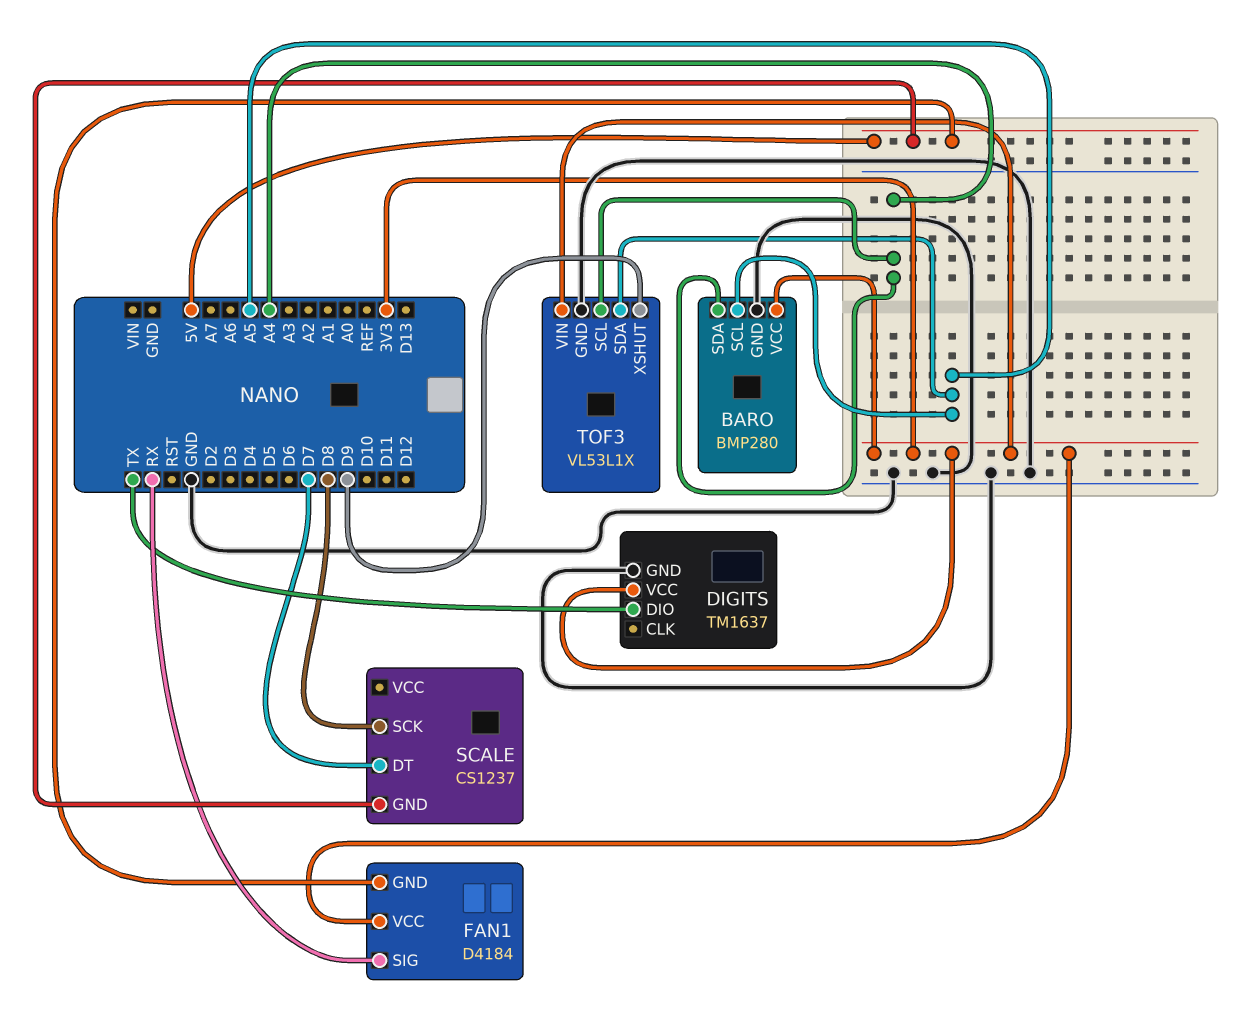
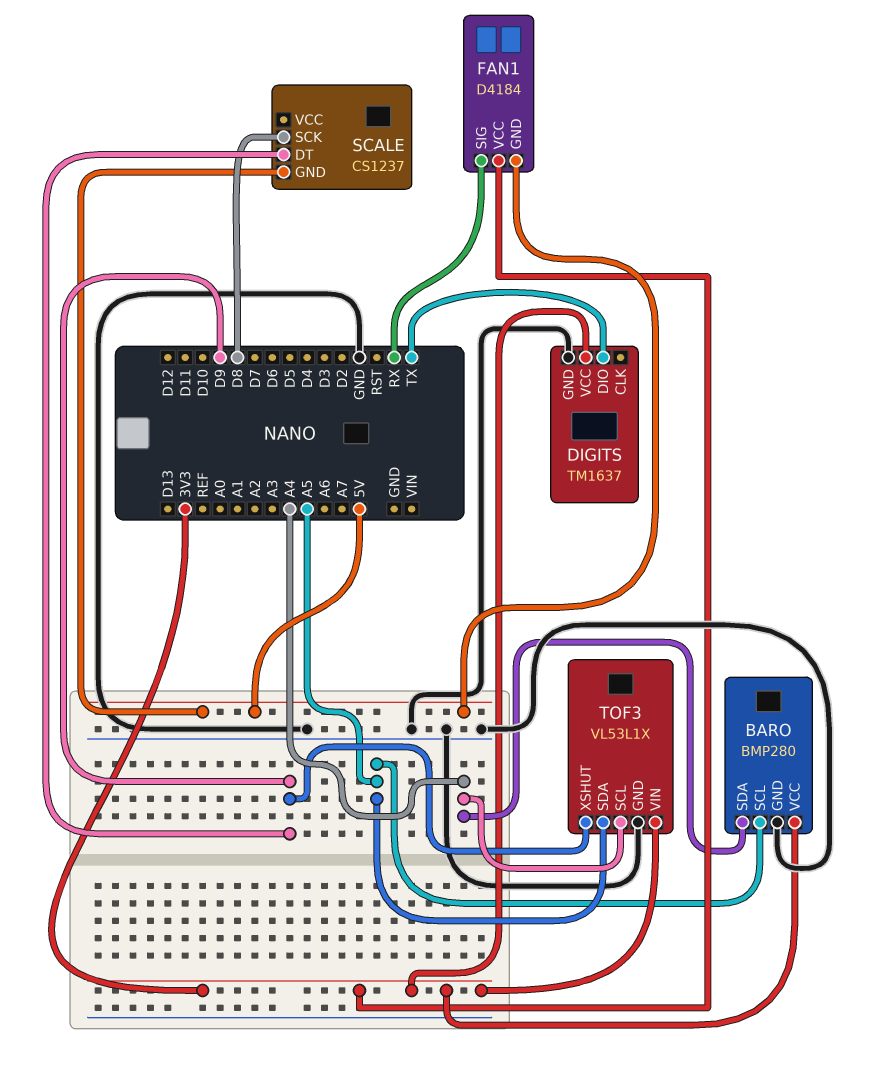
SCALE pin DT: D7 -> D9

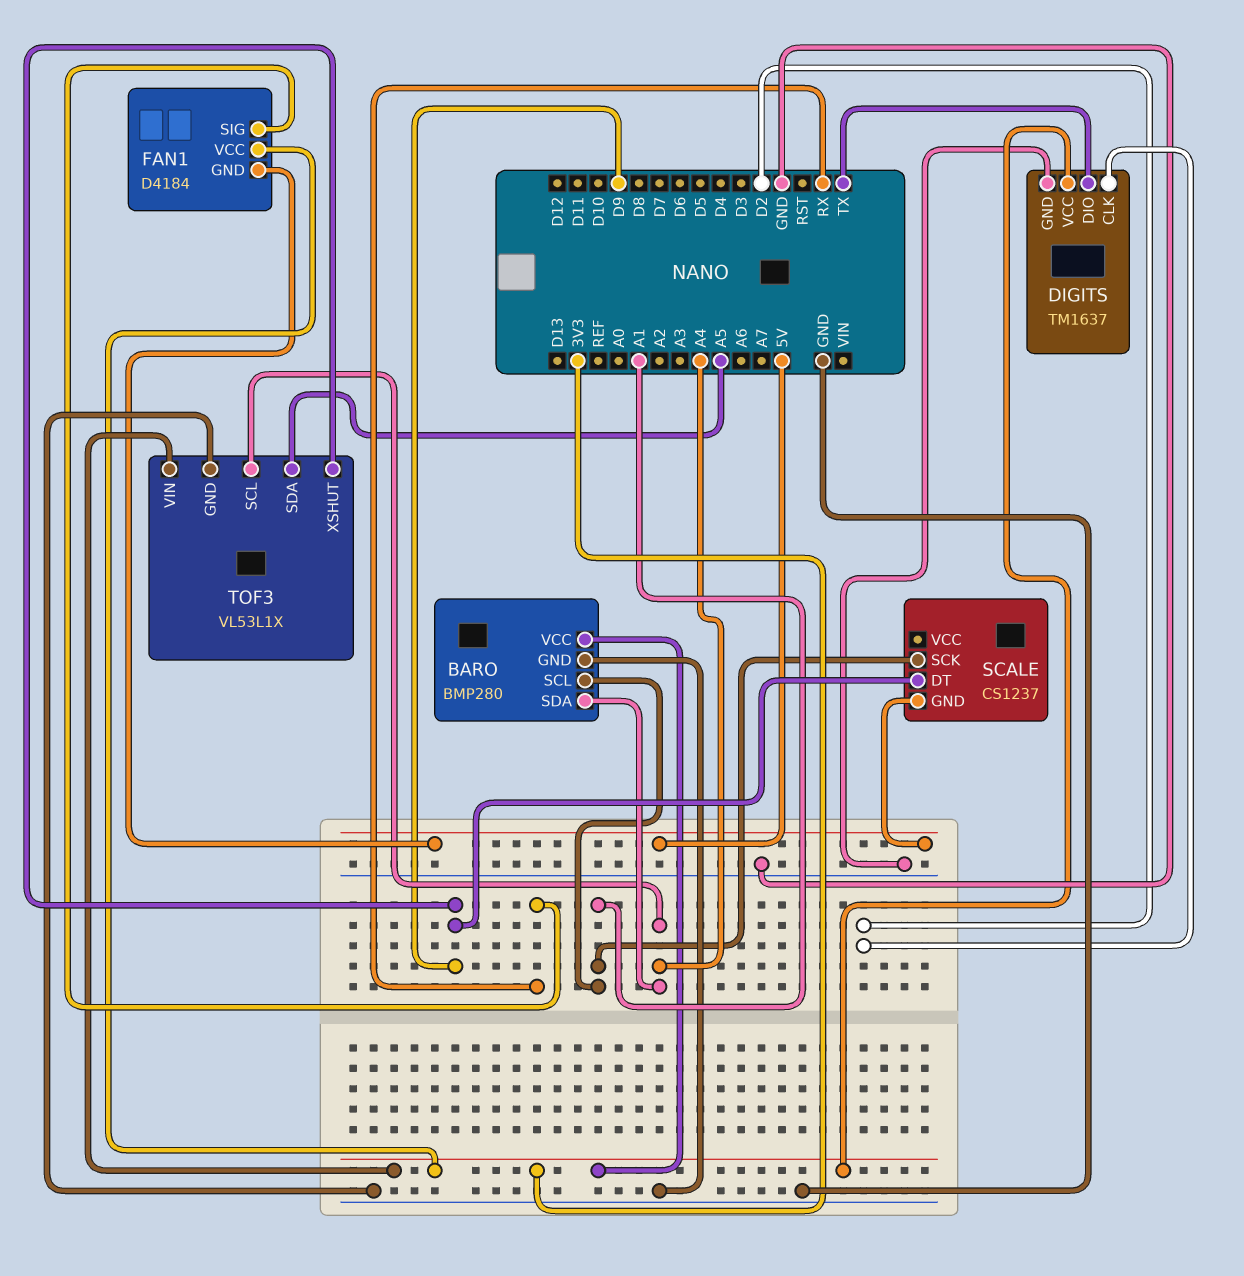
BARO pin SCL: A5 -> A1
DIGITS pin CLK: none -> D2
SCALE pin SCK: D8 -> A1

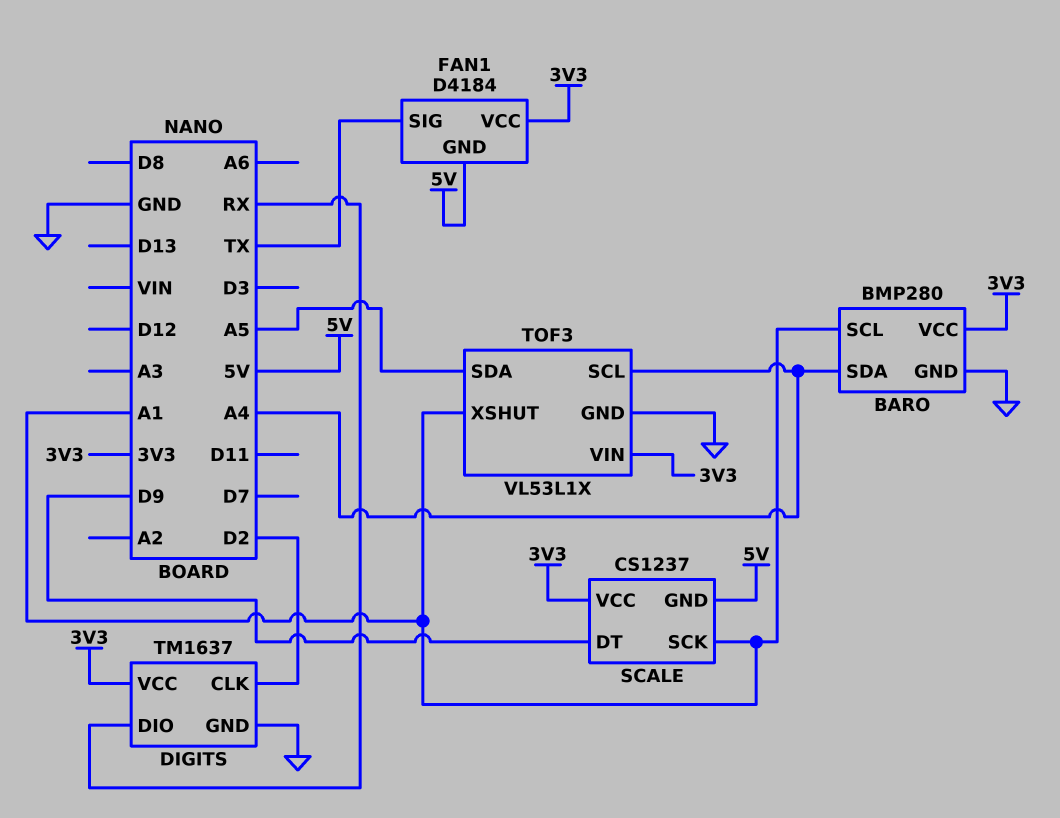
DIGITS pin DIO: TX -> RX
FAN1 pin SIG: RX -> TX
SCALE pin VCC: none -> 3V3
TOF3 pin XSHUT: D9 -> A1

